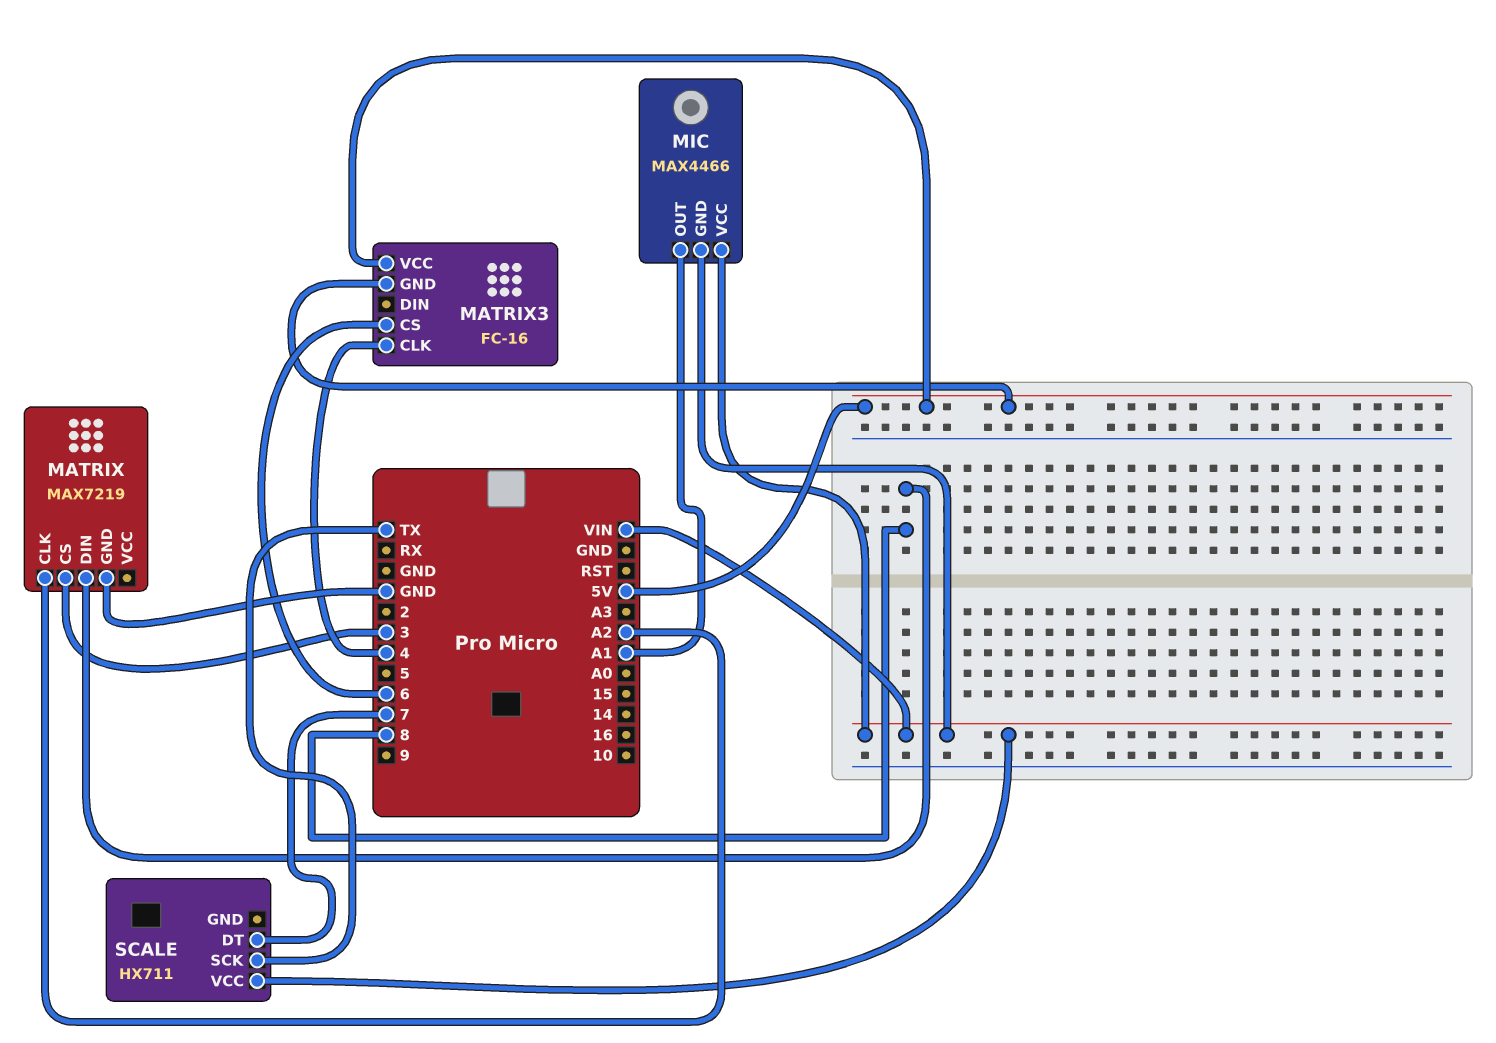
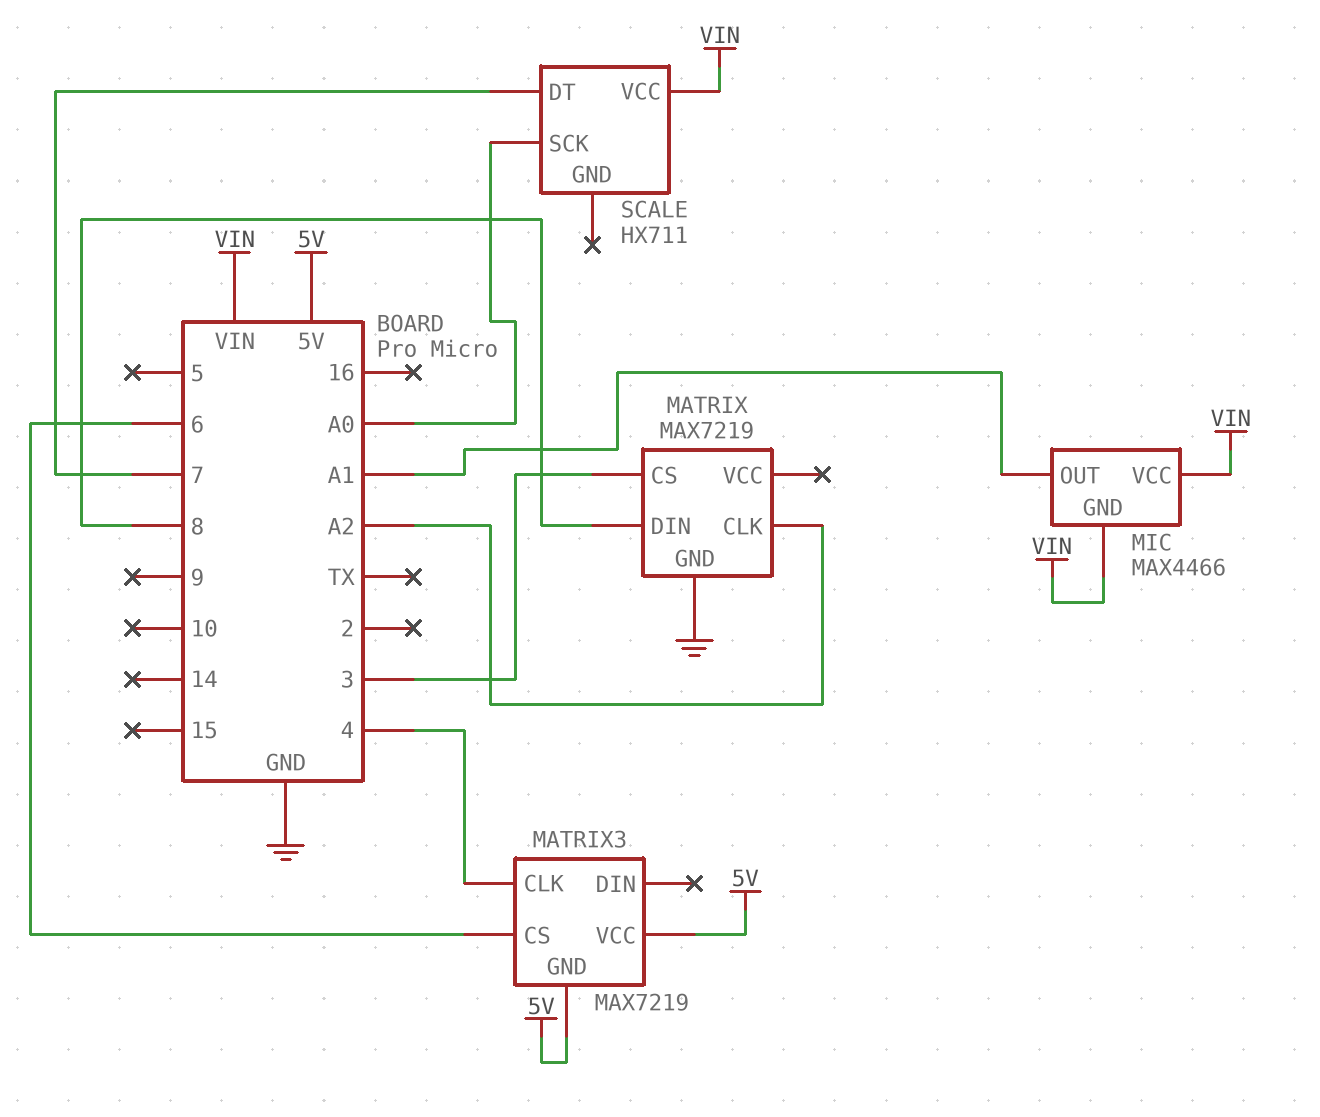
MATRIX3: FC-16 -> MAX7219
SCALE pin SCK: TX -> A0

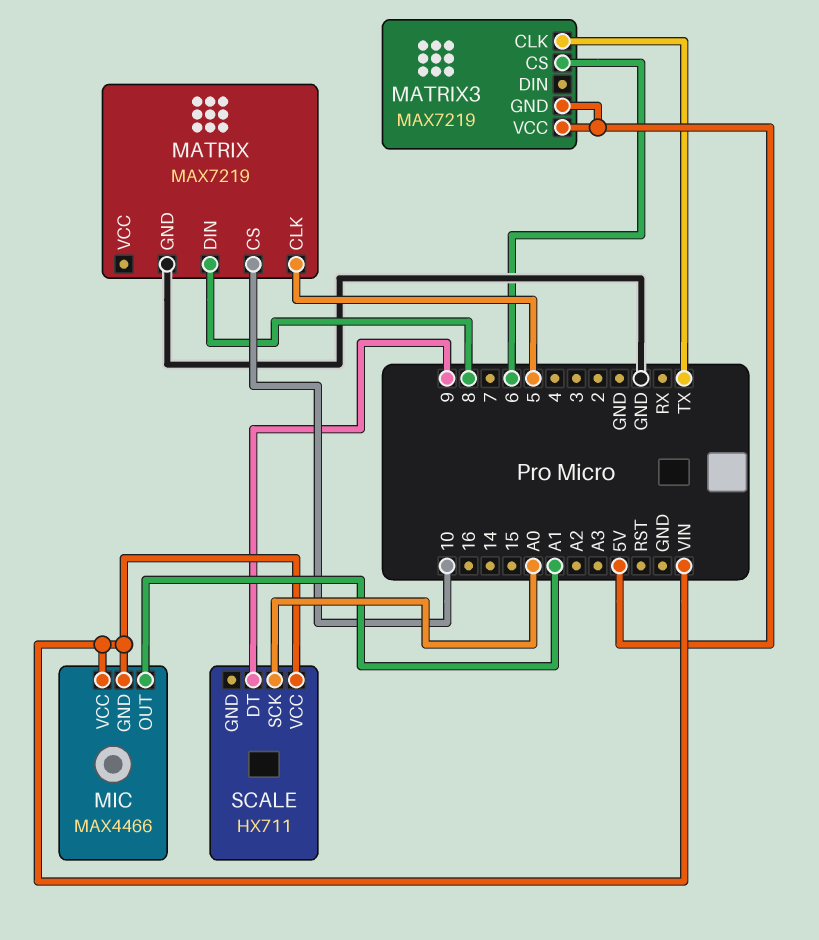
MATRIX pin CLK: A2 -> 5
MATRIX pin CS: 3 -> 10
MATRIX3 pin CLK: 4 -> TX
SCALE pin DT: 7 -> 9

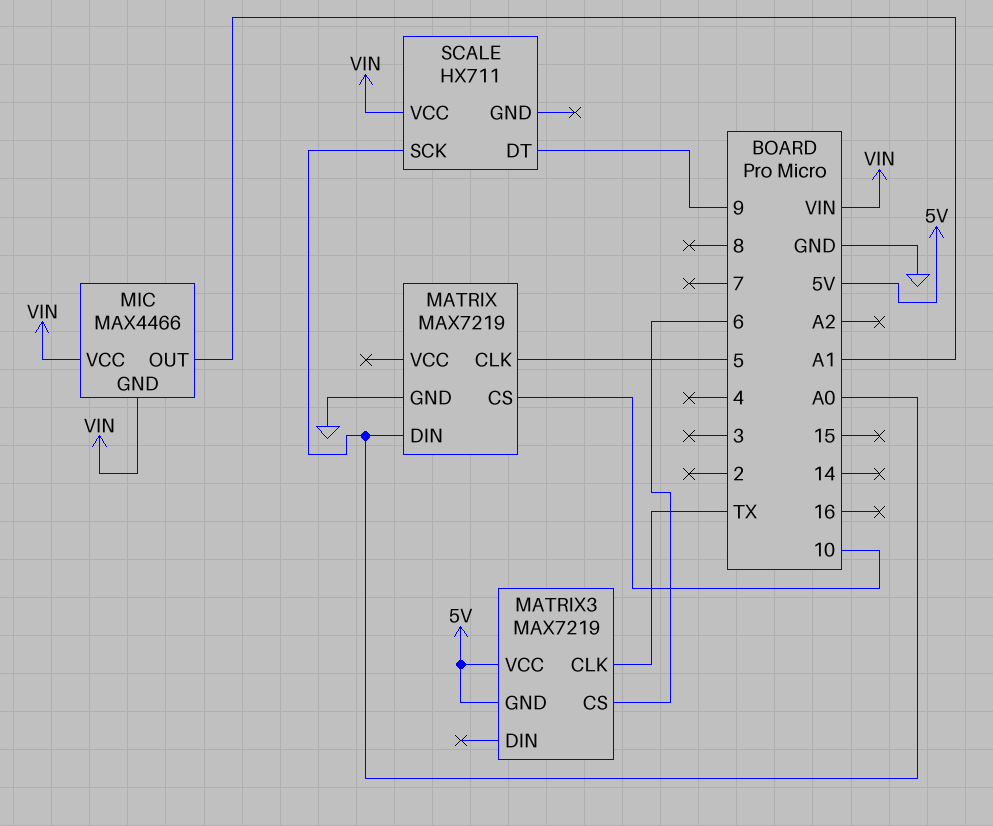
MATRIX pin DIN: 8 -> A0

